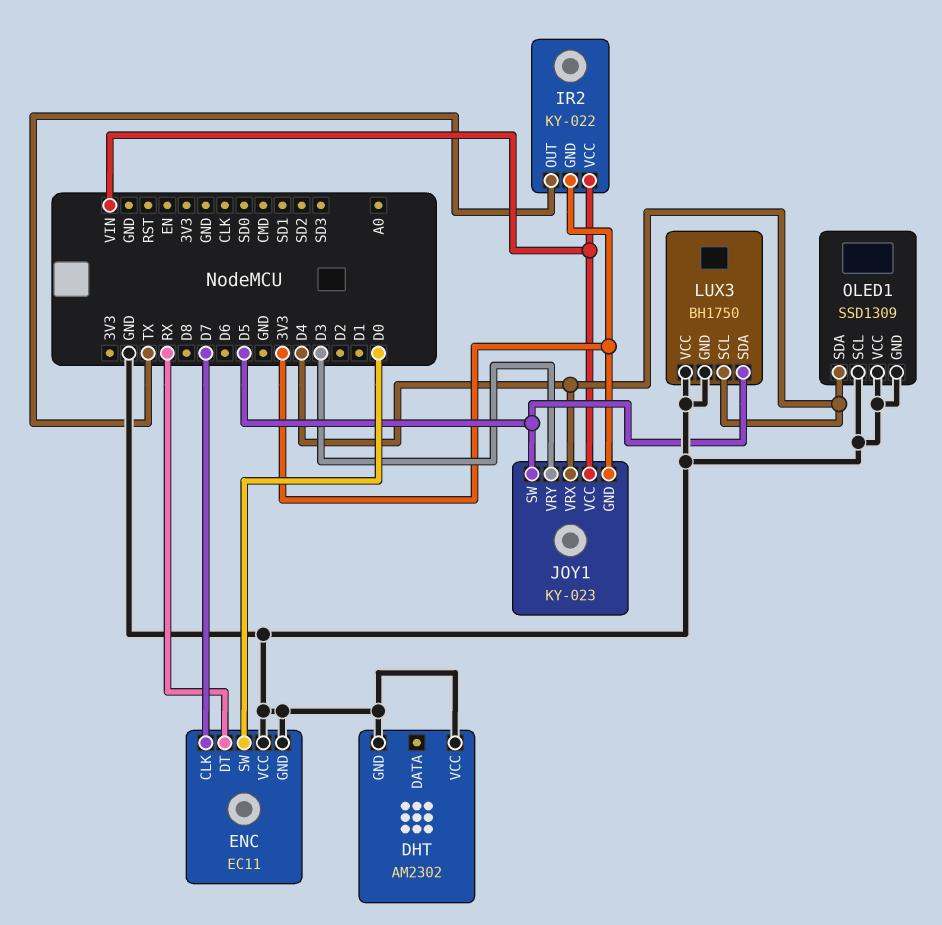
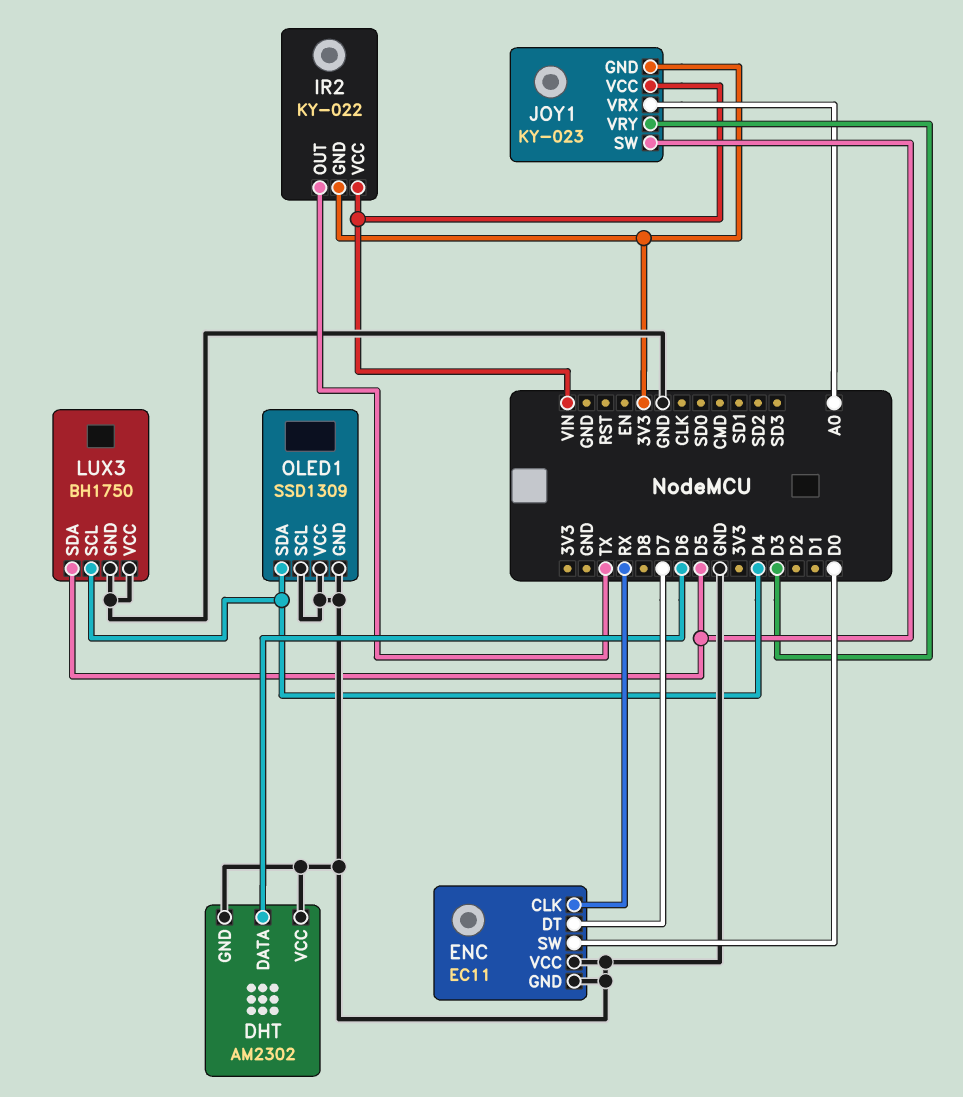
DHT pin DATA: none -> D6
ENC pin CLK: D7 -> RX
ENC pin DT: RX -> D7
JOY1 pin VRX: D4 -> A0

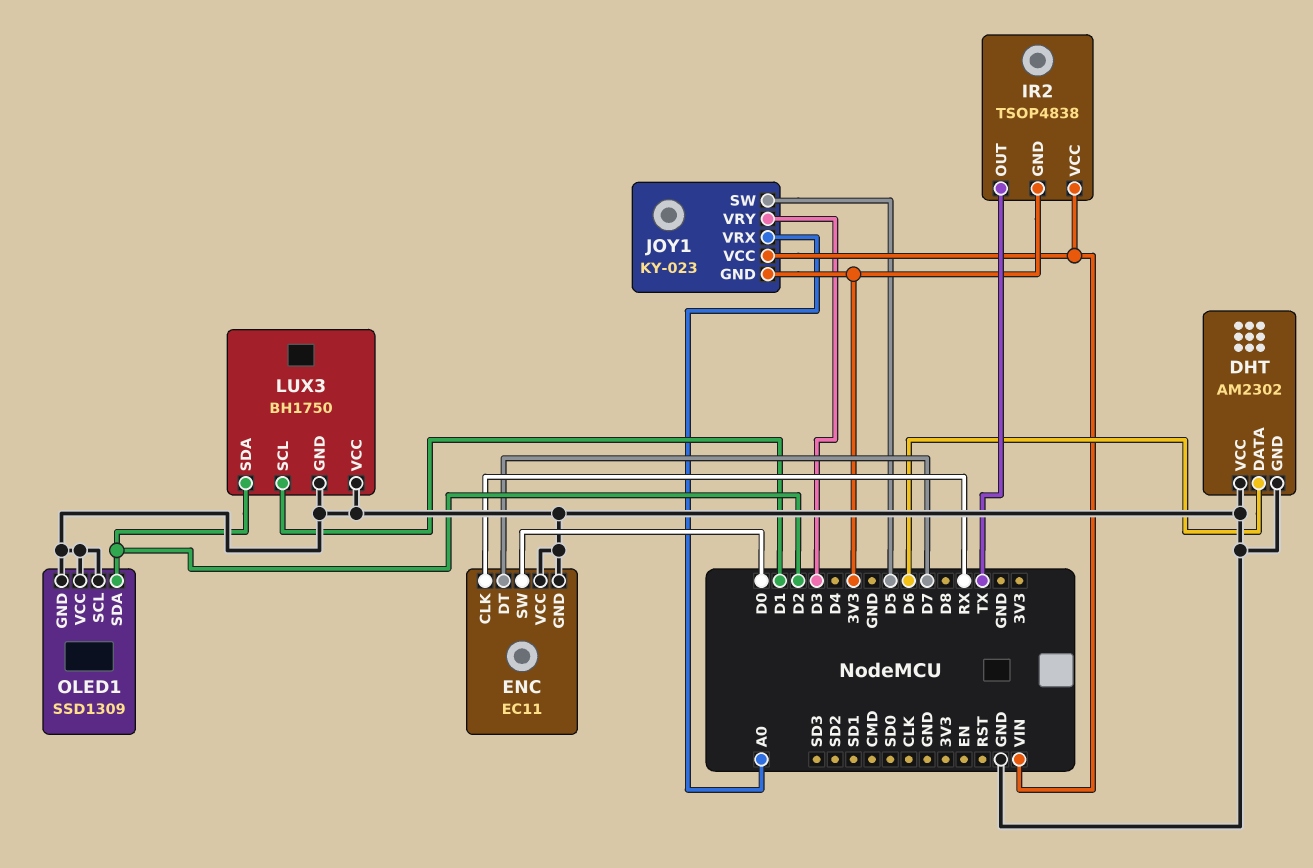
IR2: KY-022 -> TSOP4838
LUX3 pin SCL: D4 -> D1
LUX3 pin SDA: D5 -> D2
OLED1 pin SDA: D4 -> D2

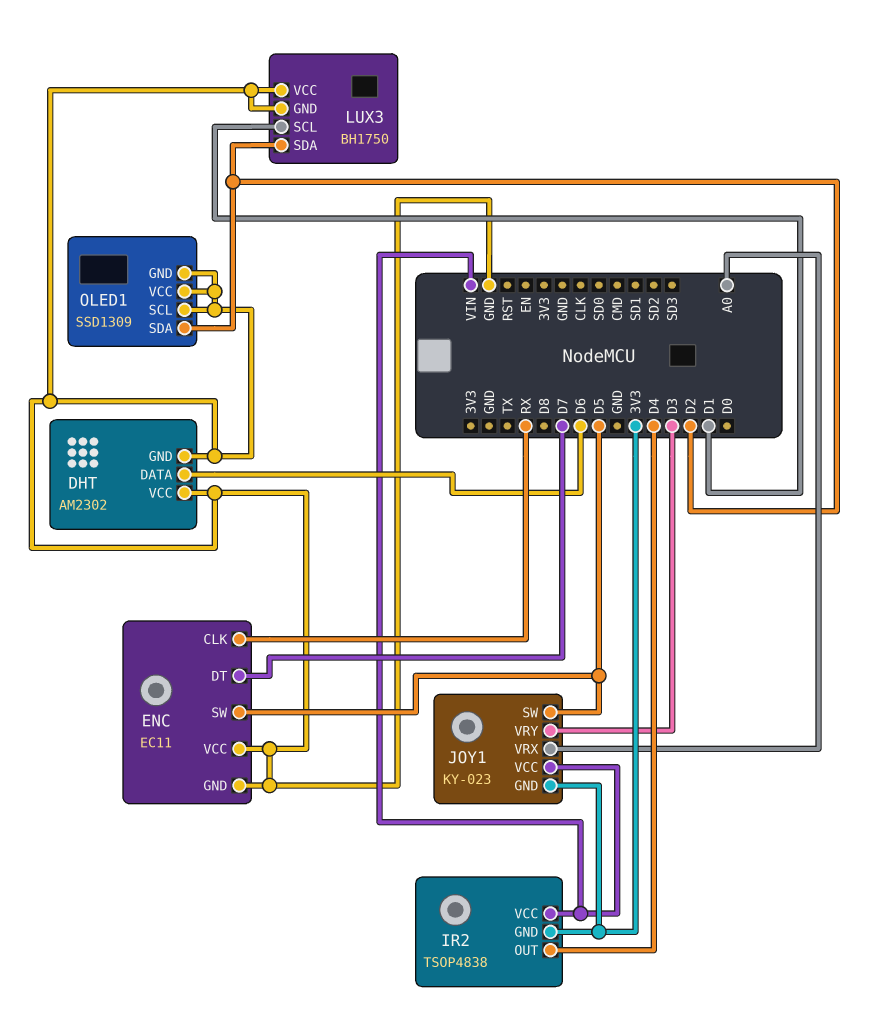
ENC pin SW: D0 -> D5
IR2 pin OUT: TX -> D4

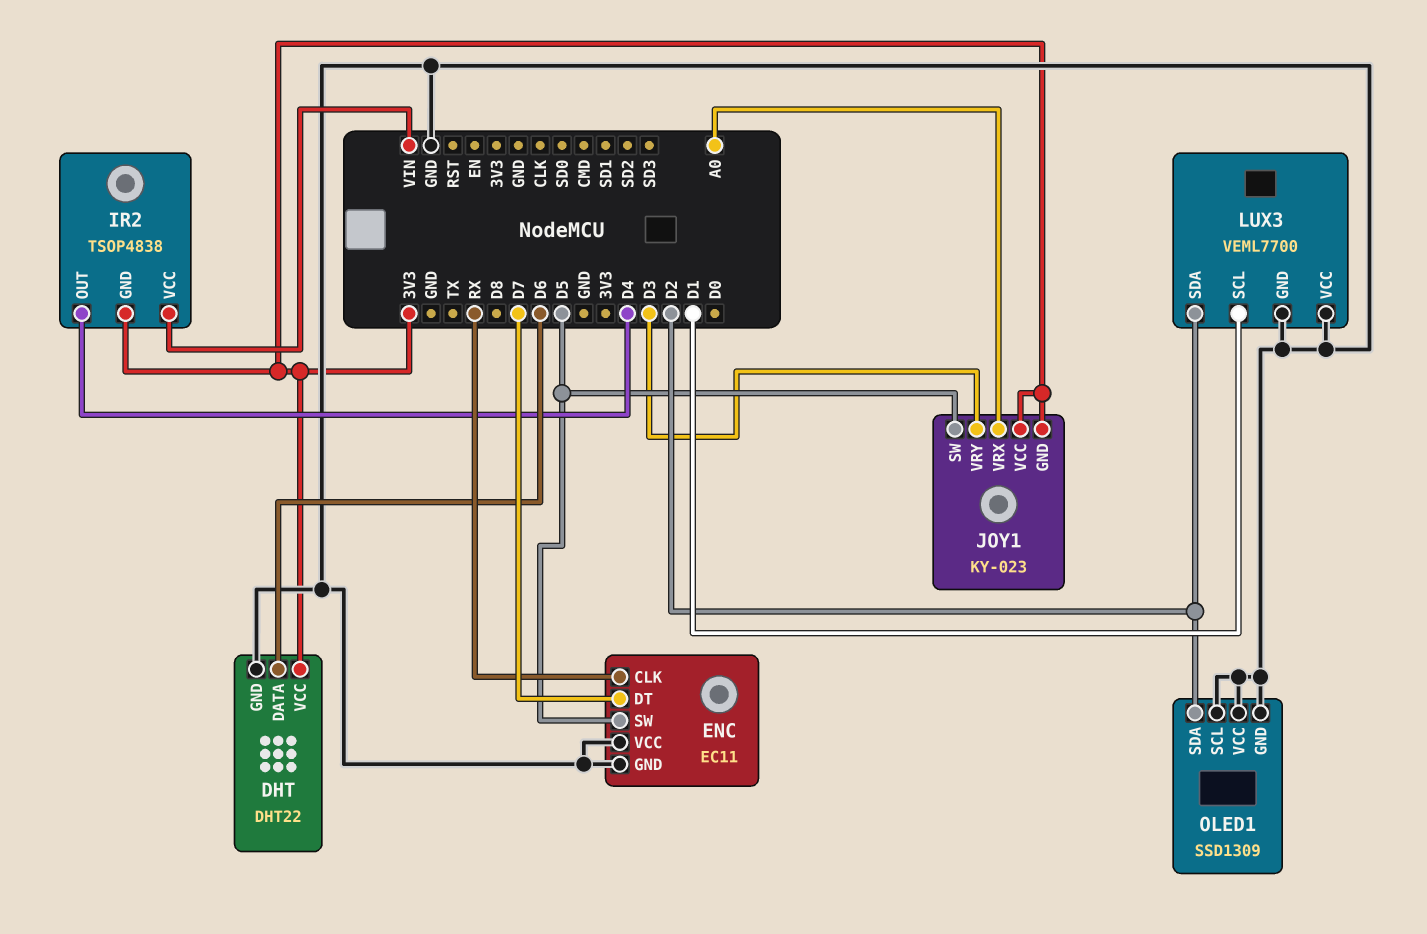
DHT: AM2302 -> DHT22
DHT pin VCC: GND -> 3V3
JOY1 pin VCC: VIN -> 3V3
LUX3: BH1750 -> VEML7700

